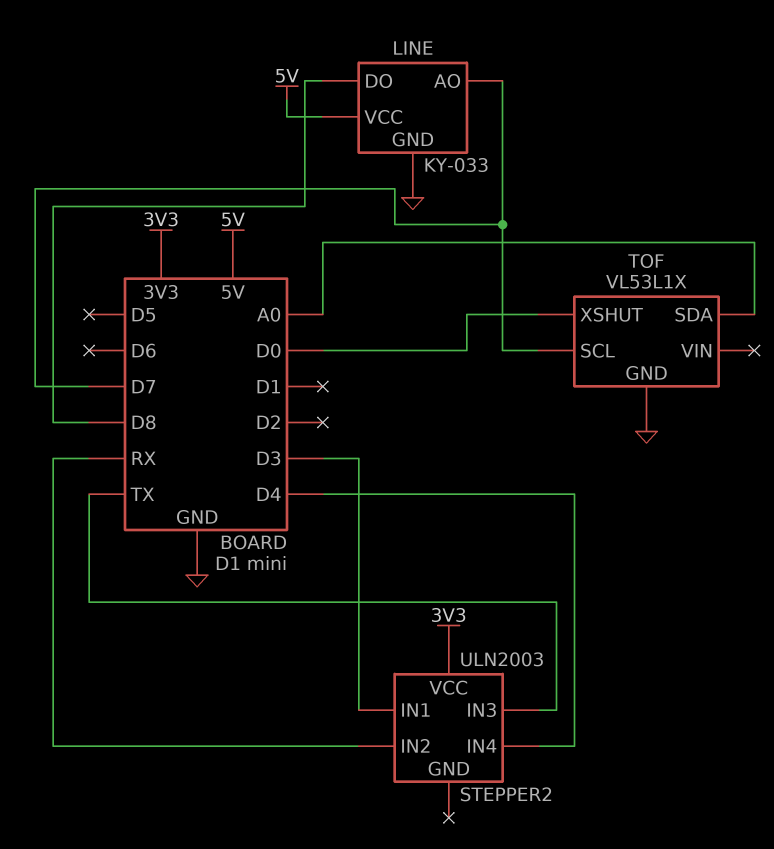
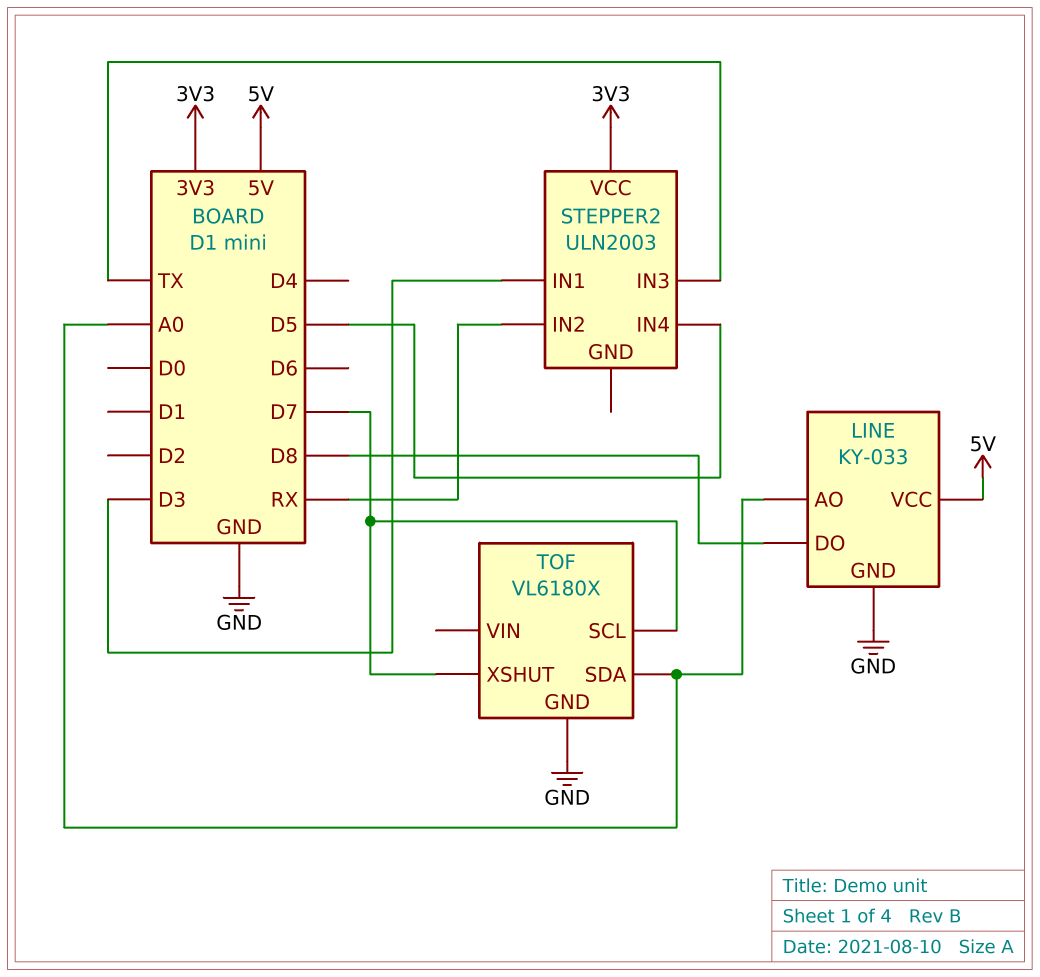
LINE pin AO: D7 -> A0
STEPPER2 pin IN4: D4 -> D5
TOF: VL53L1X -> VL6180X
TOF pin XSHUT: D0 -> D7

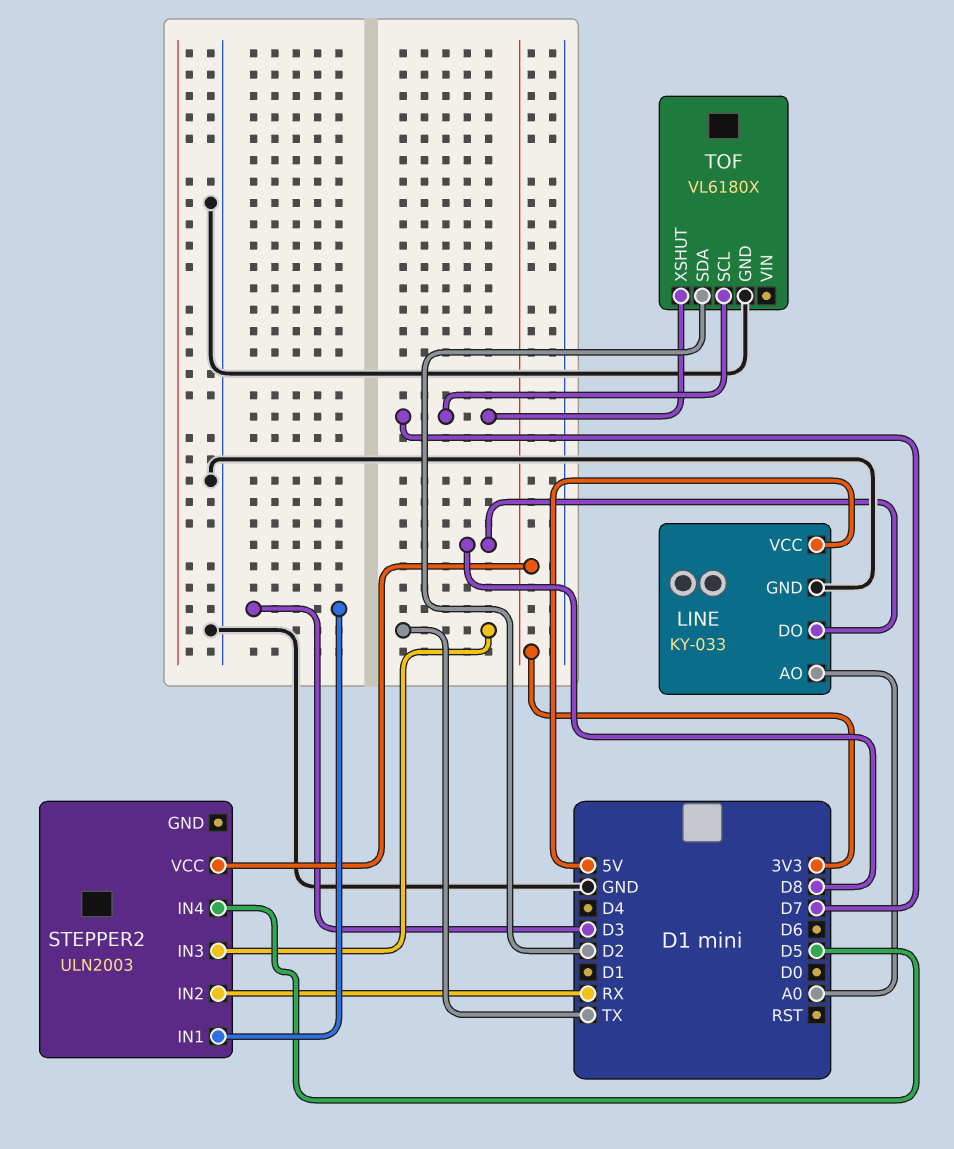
TOF pin SDA: A0 -> D2

